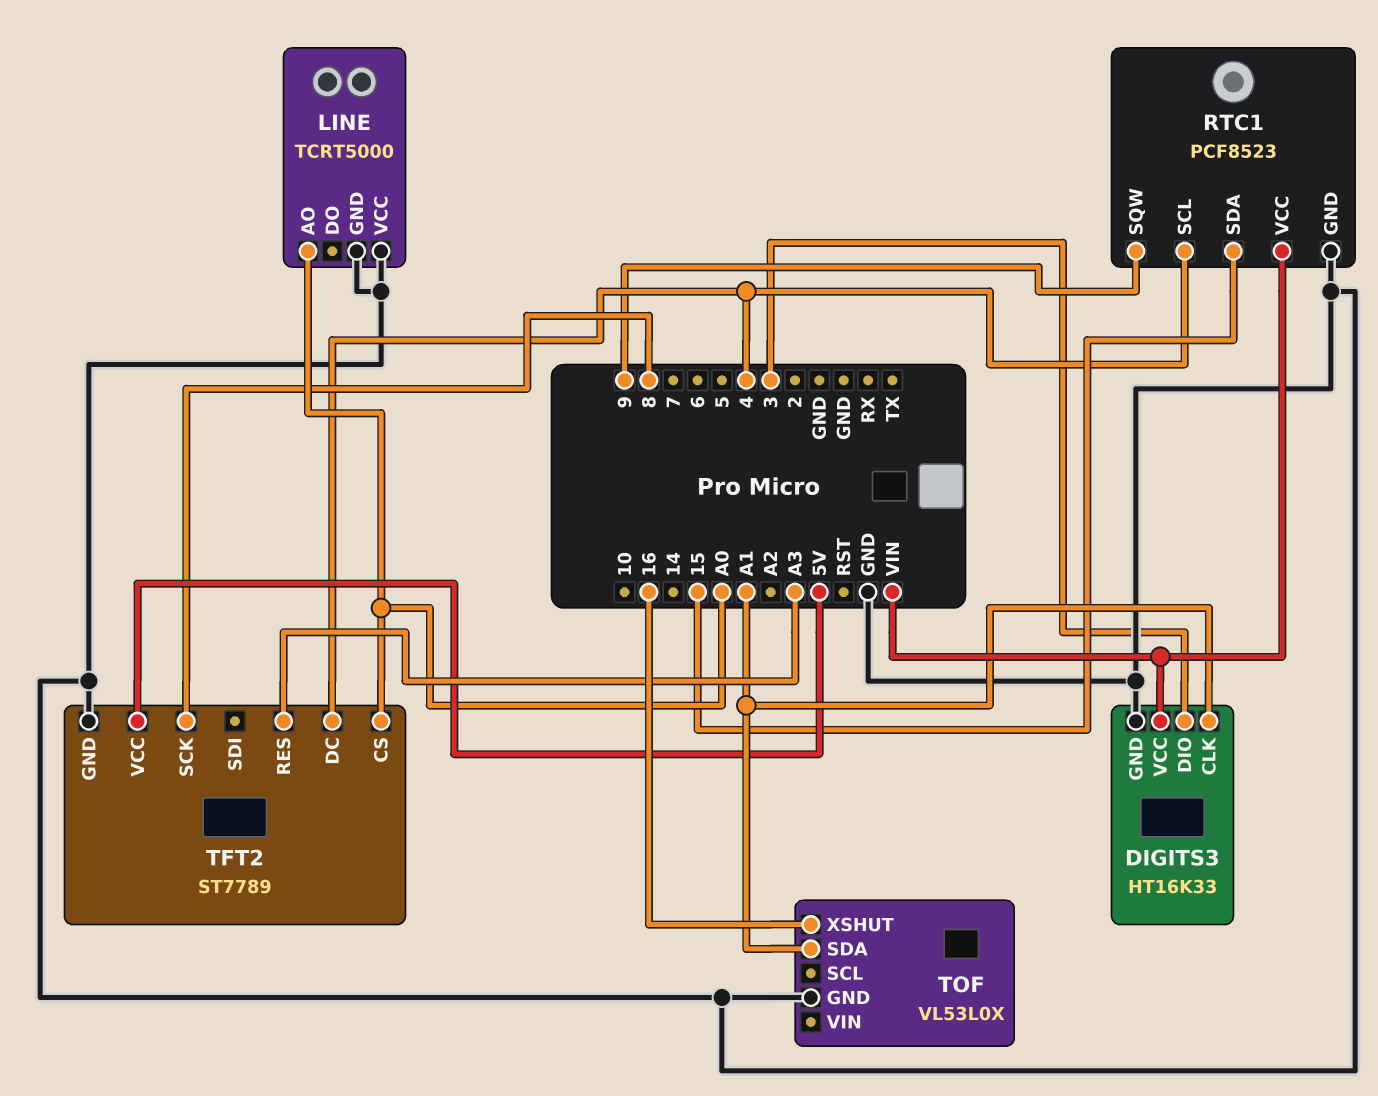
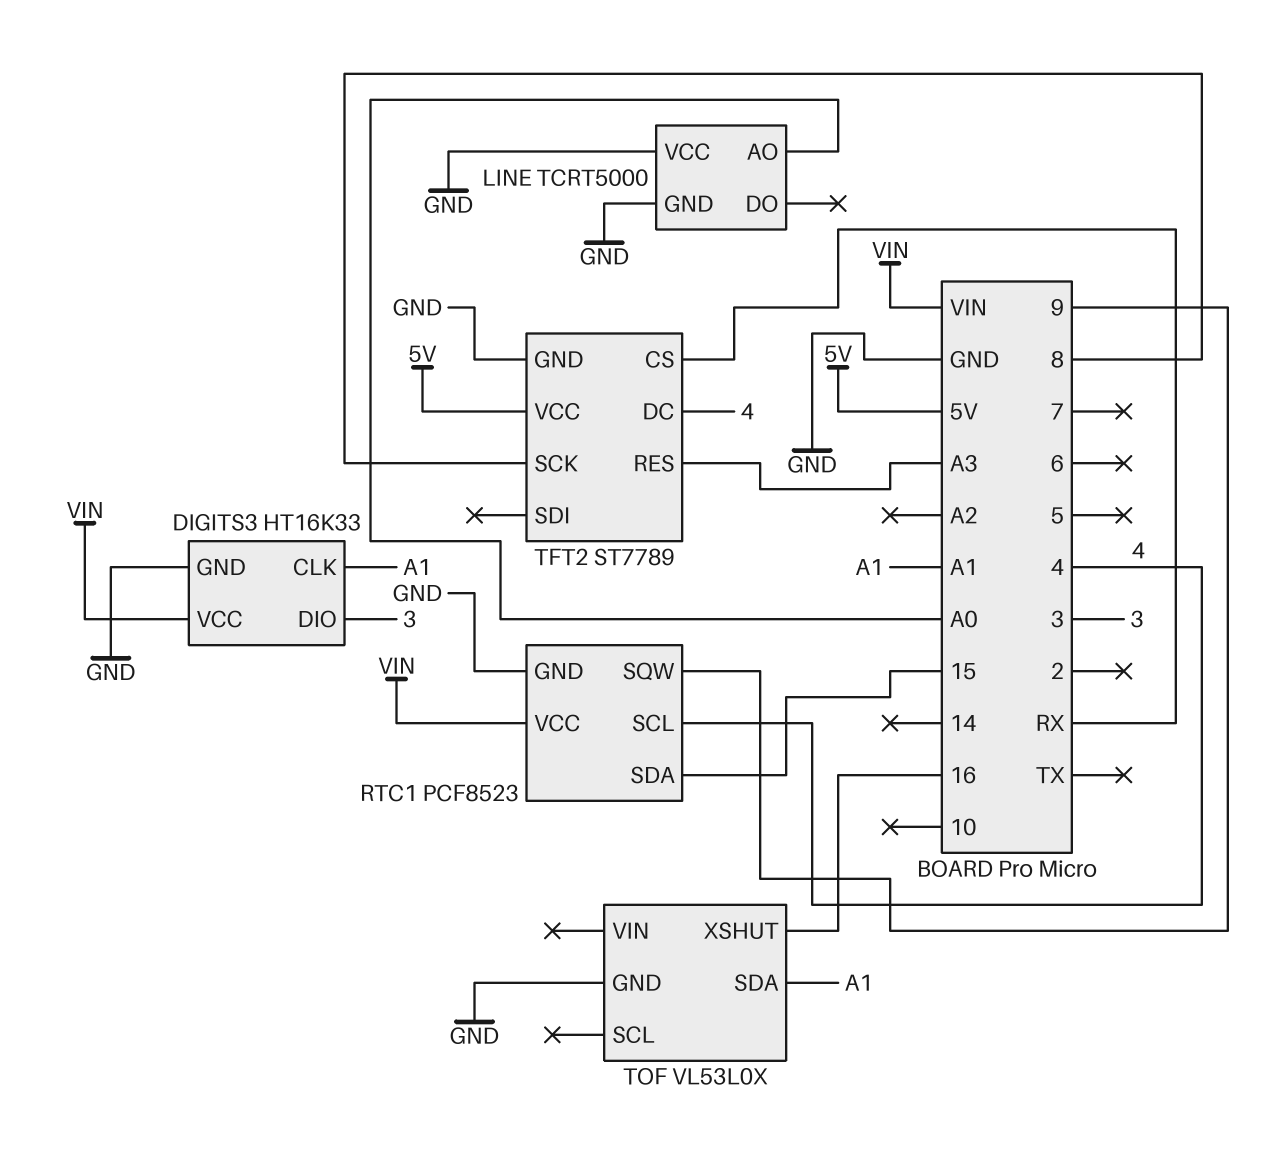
TFT2 pin CS: A0 -> RX

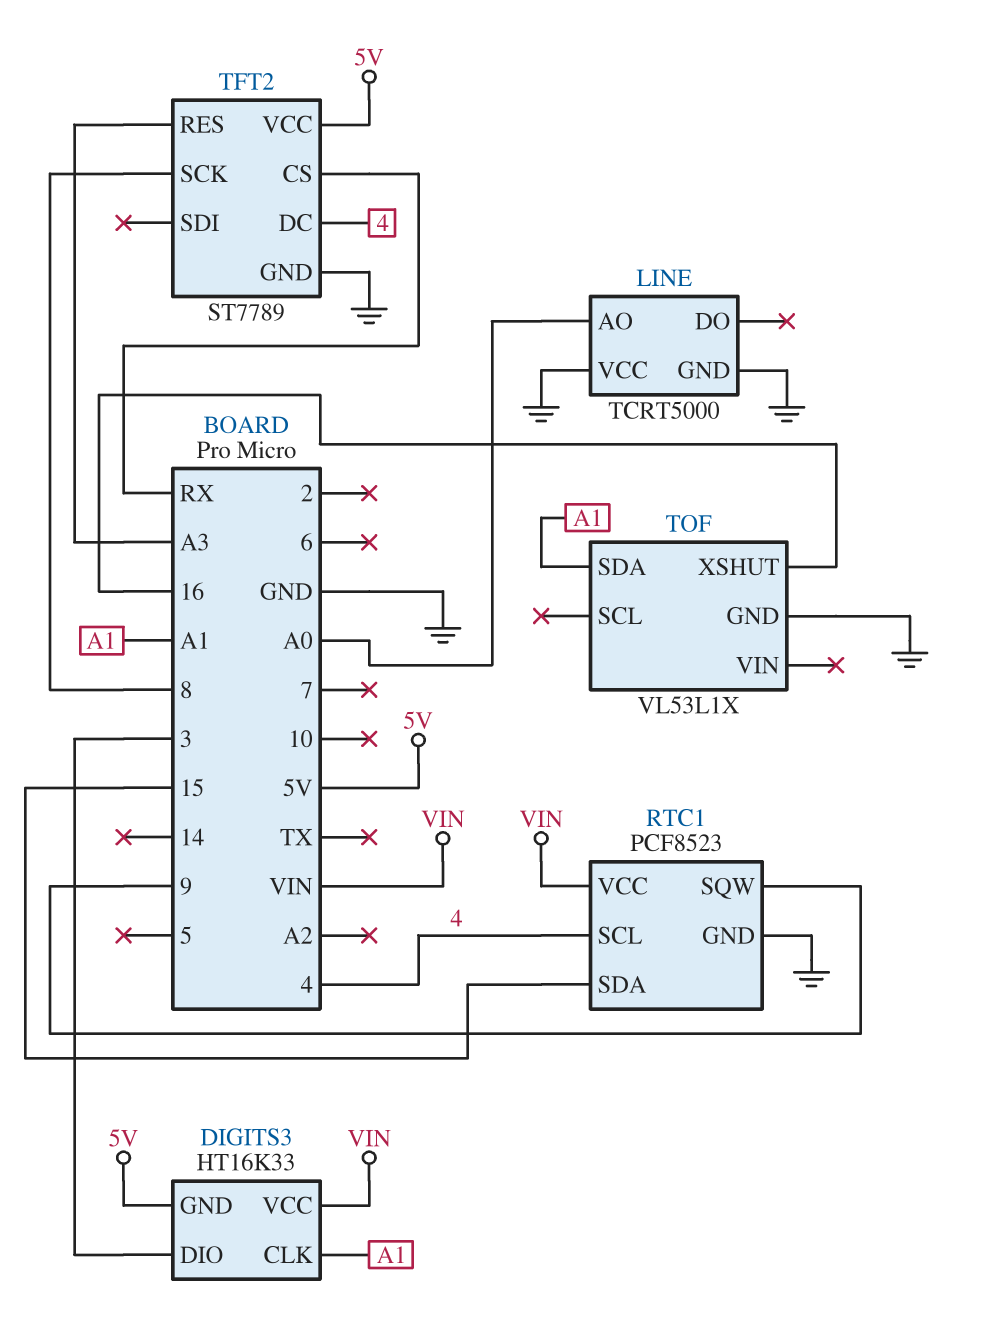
DIGITS3 pin GND: GND -> 5V
TOF: VL53L0X -> VL53L1X

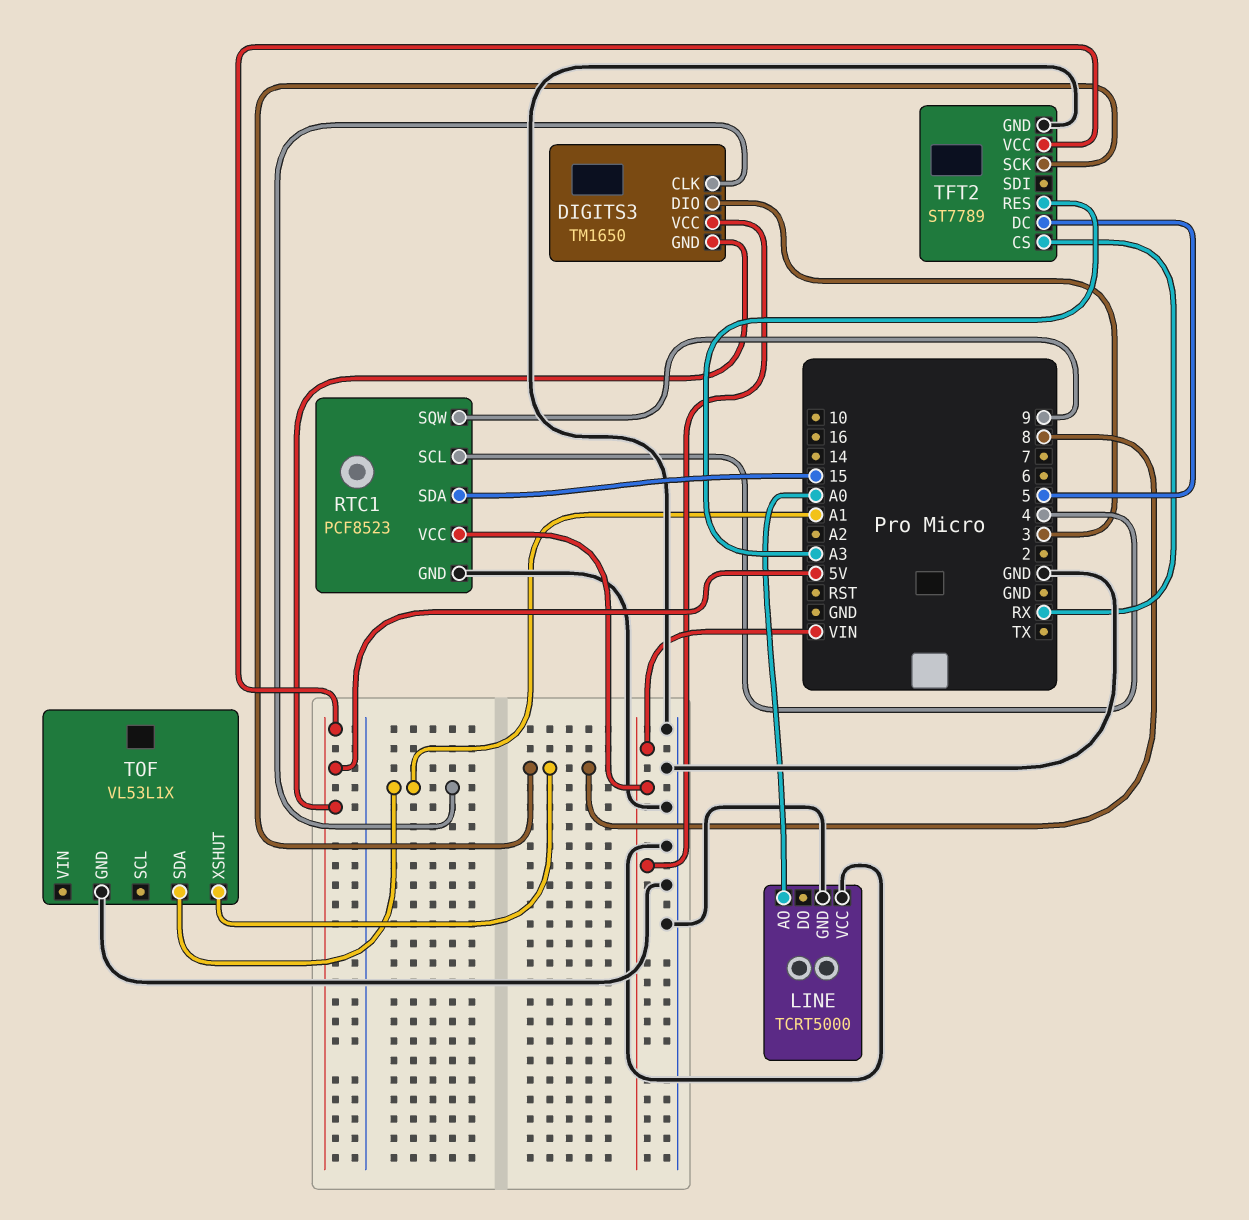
DIGITS3: HT16K33 -> TM1650
TFT2 pin DC: 4 -> 5
TOF pin XSHUT: 16 -> 8

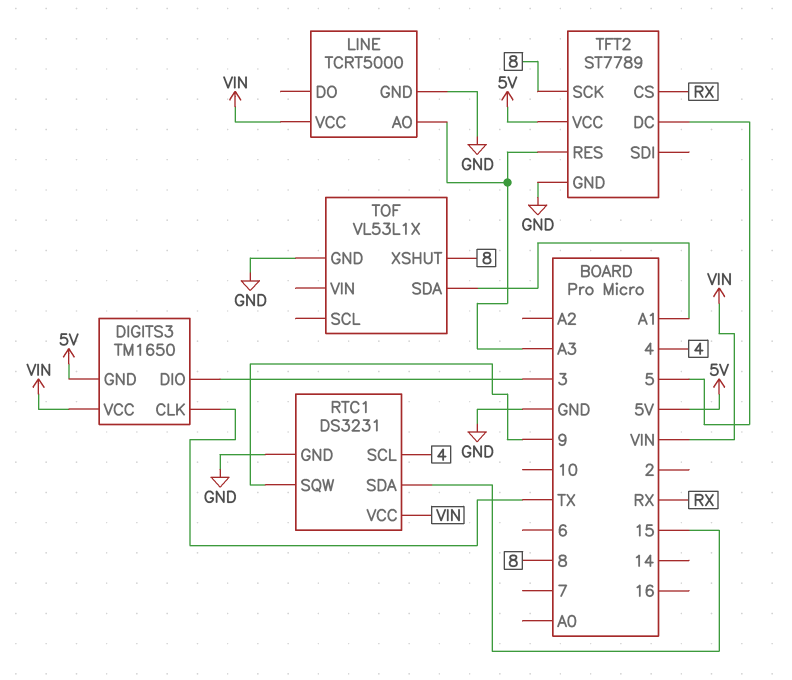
DIGITS3 pin CLK: A1 -> TX
LINE pin AO: A0 -> A3
LINE pin VCC: GND -> VIN
RTC1: PCF8523 -> DS3231

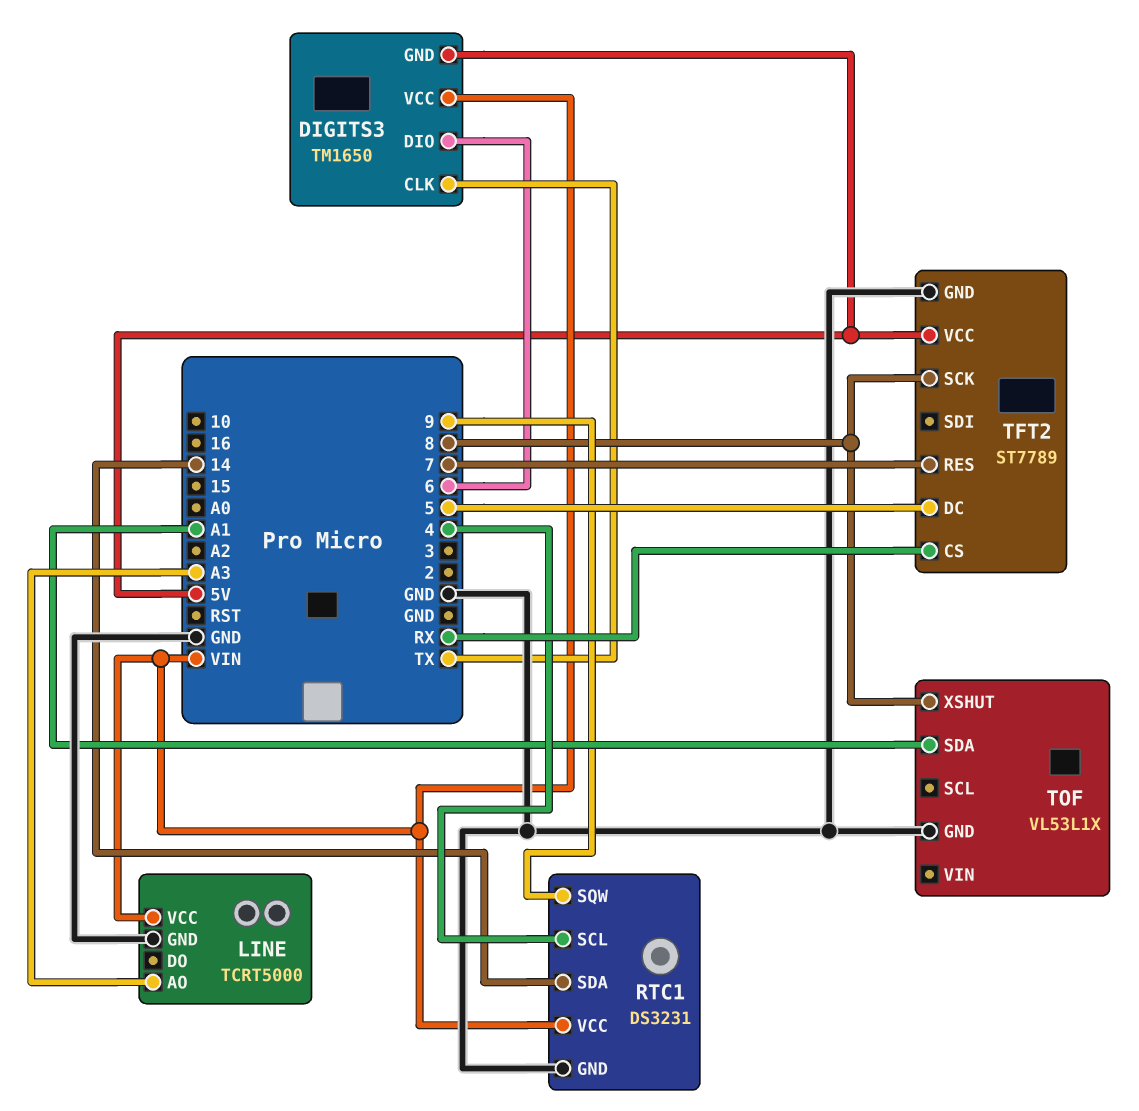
DIGITS3 pin DIO: 3 -> 6
RTC1 pin SDA: 15 -> 14
TFT2 pin RES: A3 -> 7

